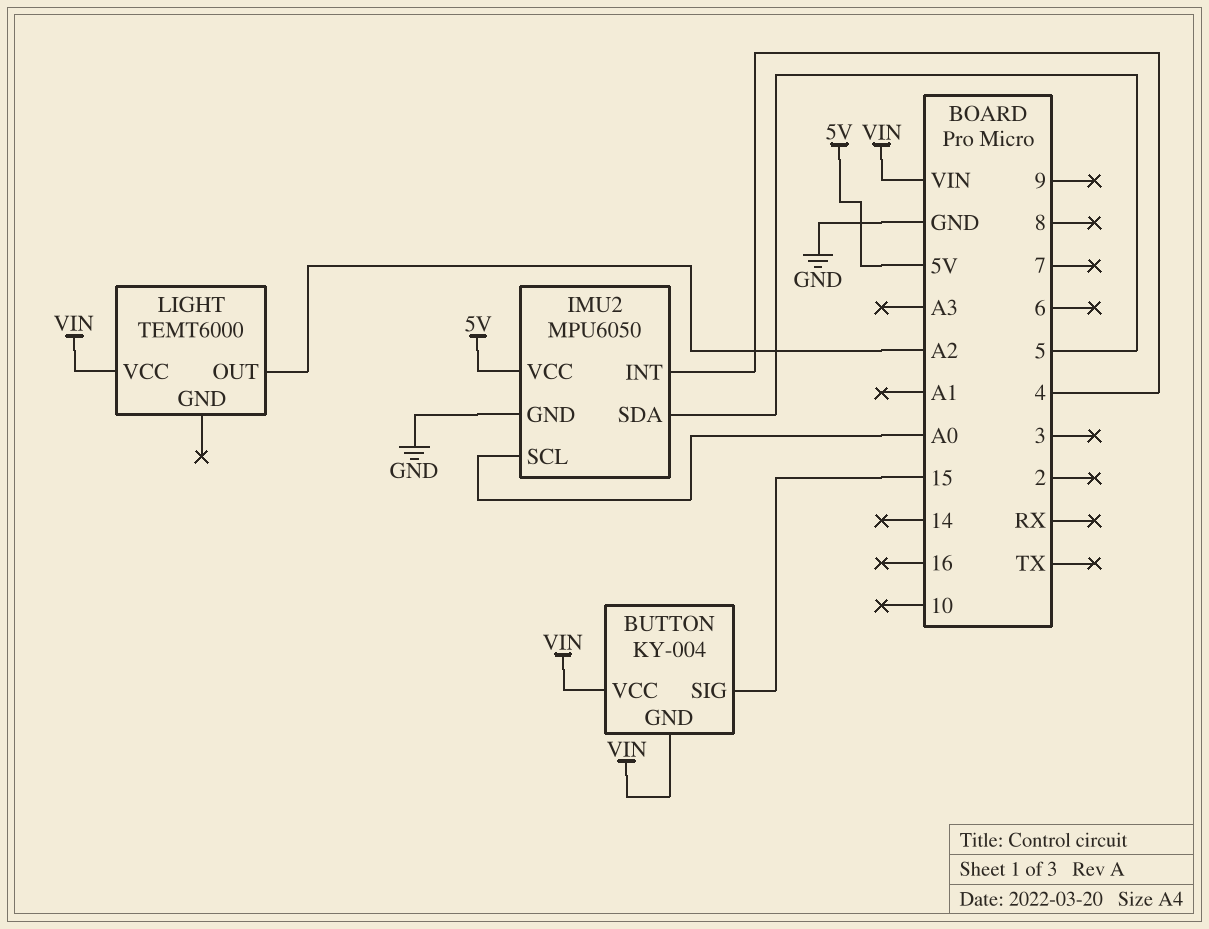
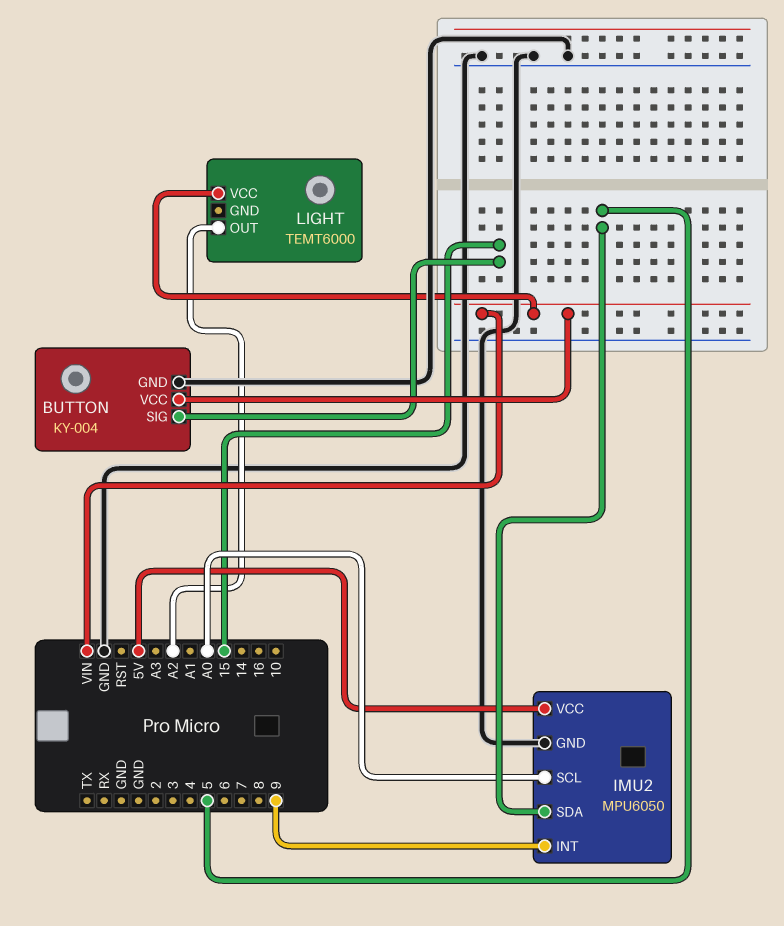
BUTTON pin GND: VIN -> GND
IMU2 pin INT: 4 -> 9

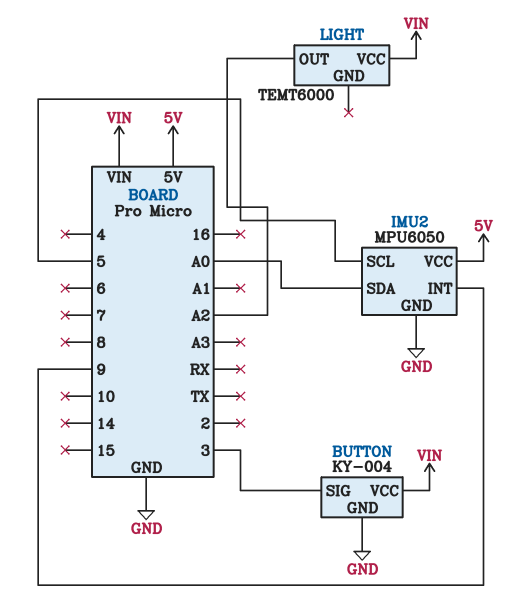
BUTTON pin SIG: 15 -> 3
IMU2 pin SCL: A0 -> 5
IMU2 pin SDA: 5 -> A0

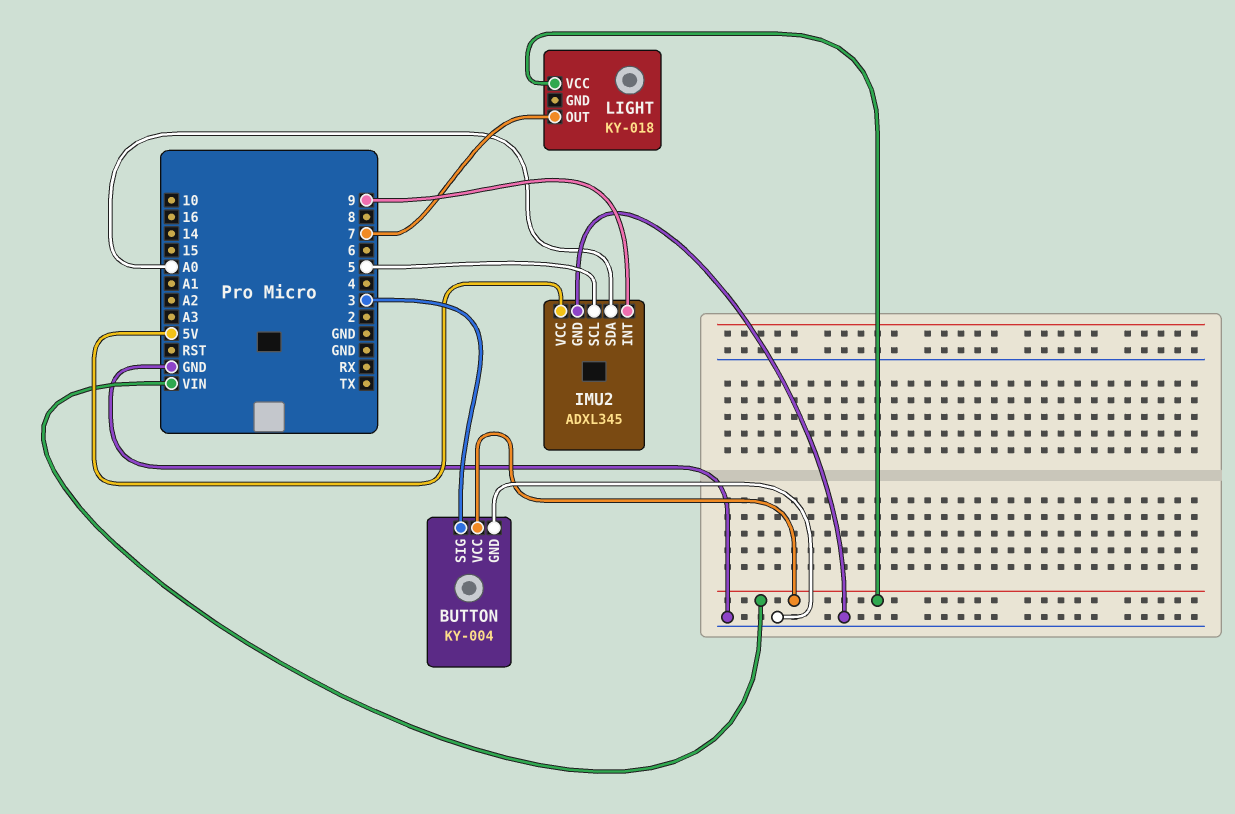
IMU2: MPU6050 -> ADXL345
LIGHT: TEMT6000 -> KY-018
LIGHT pin OUT: A2 -> 7

